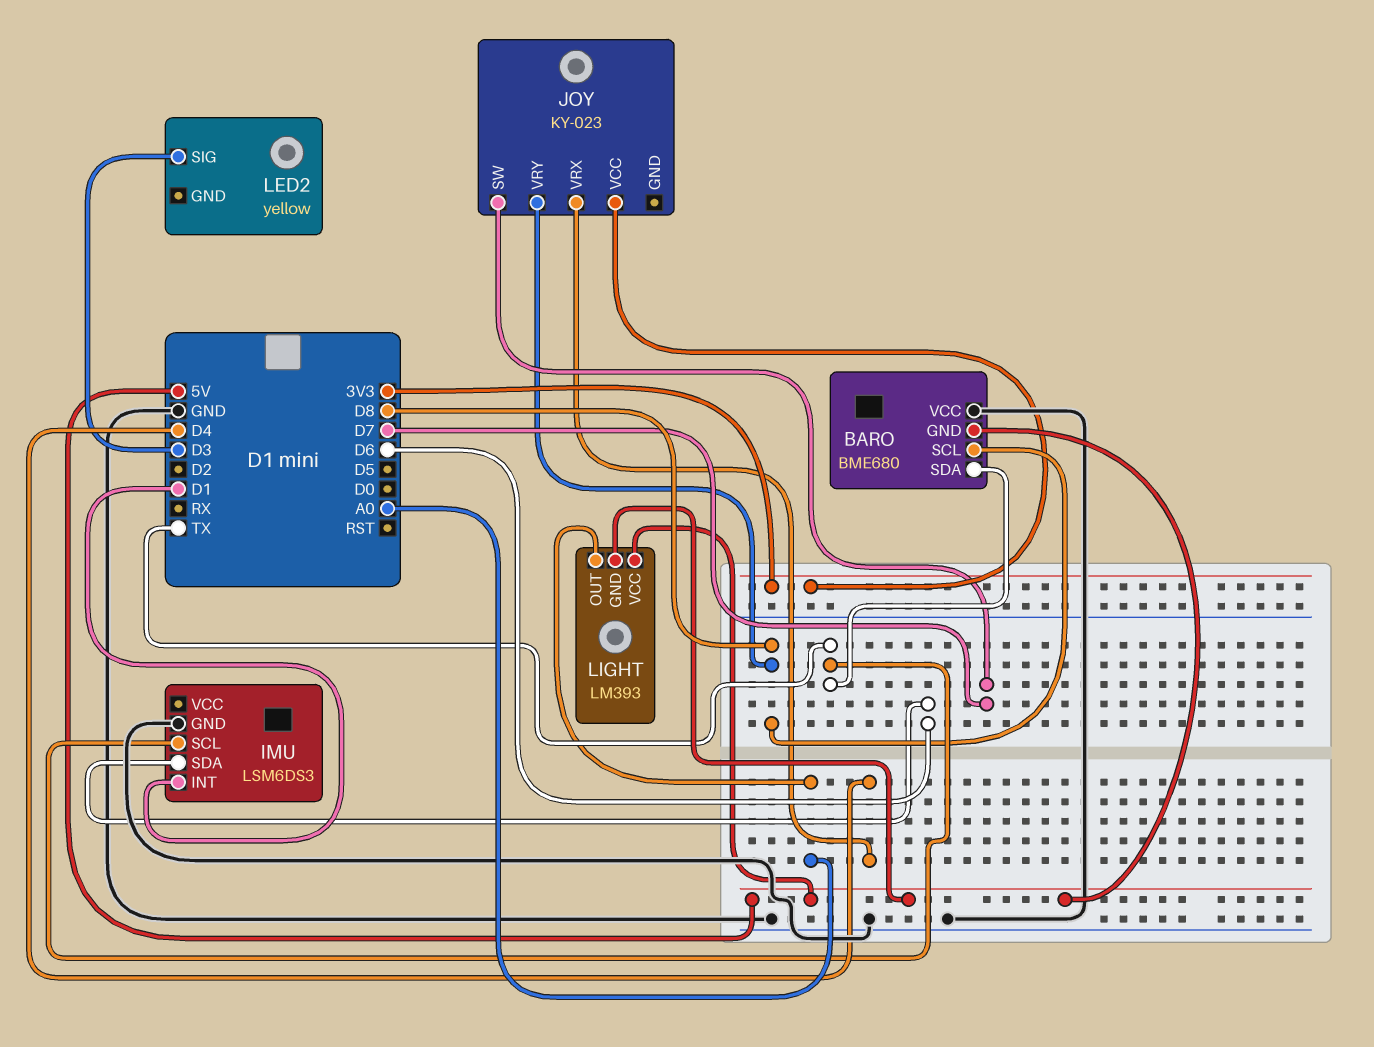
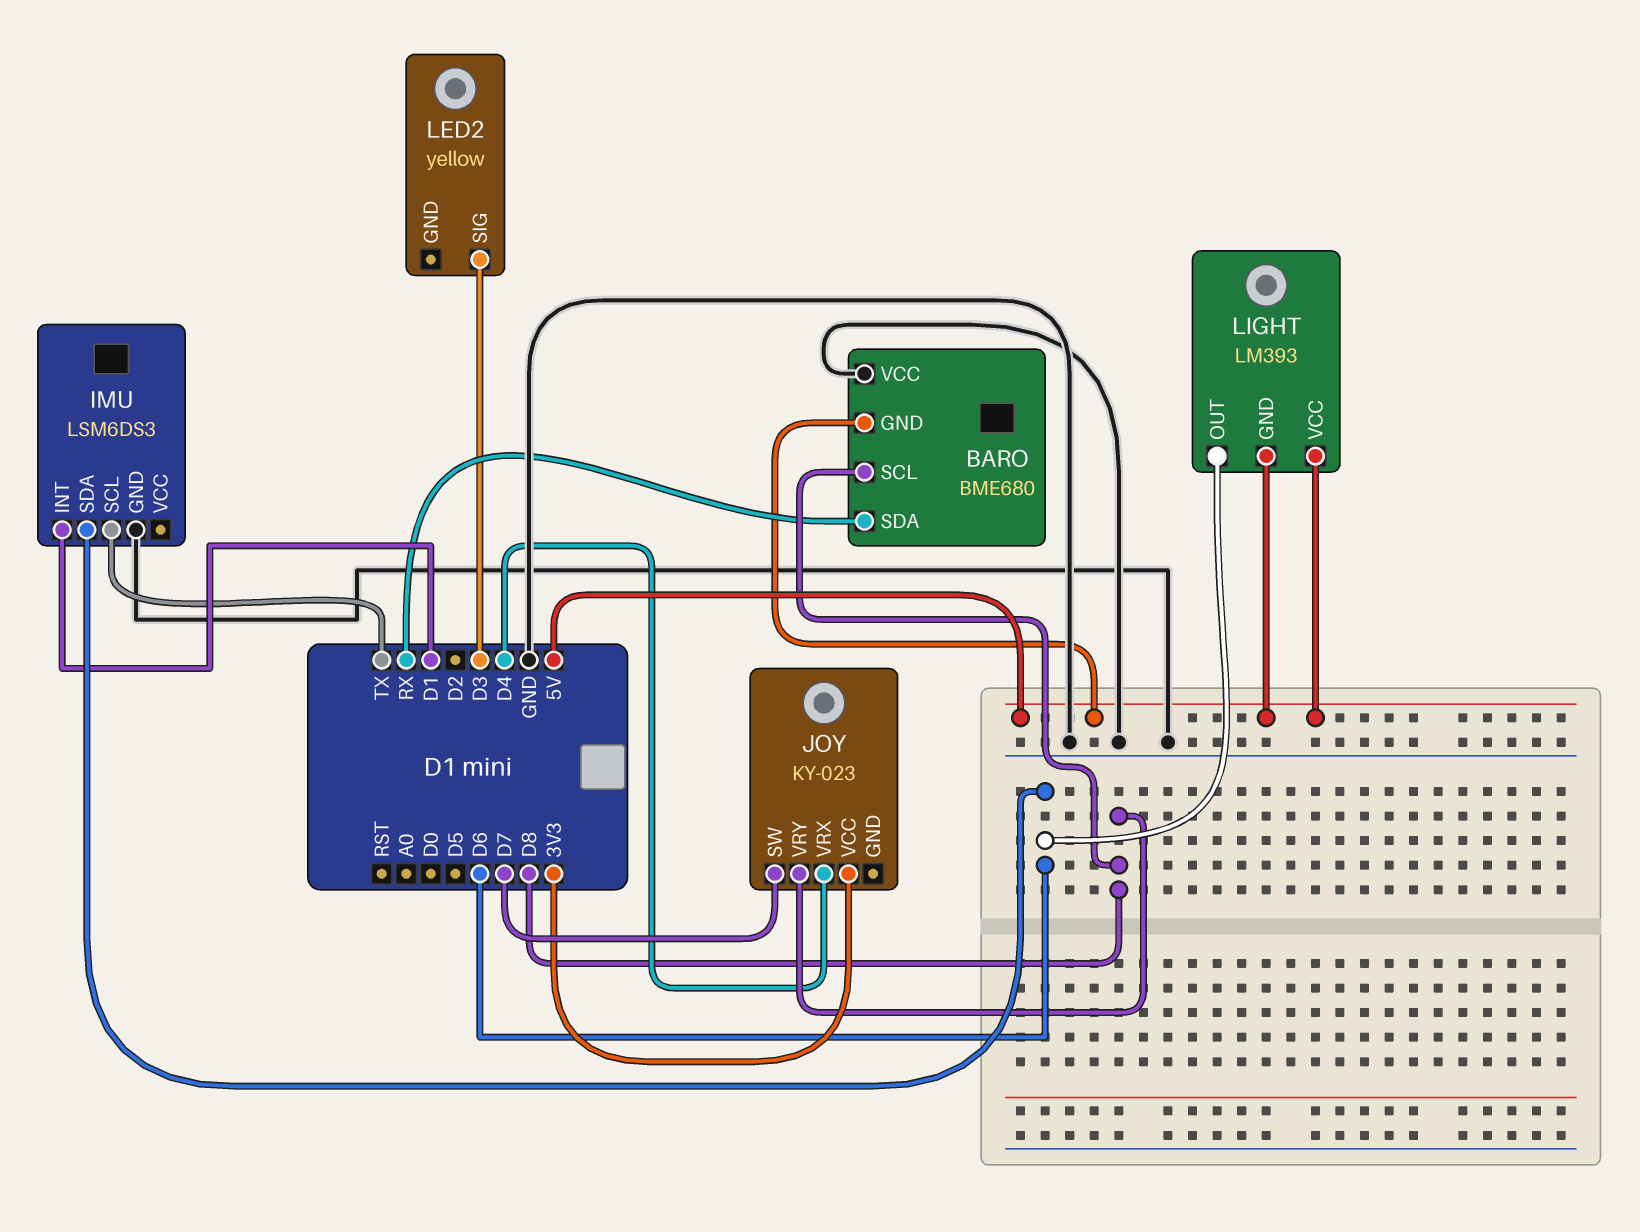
BARO pin SDA: TX -> RX
LIGHT pin OUT: A0 -> D6

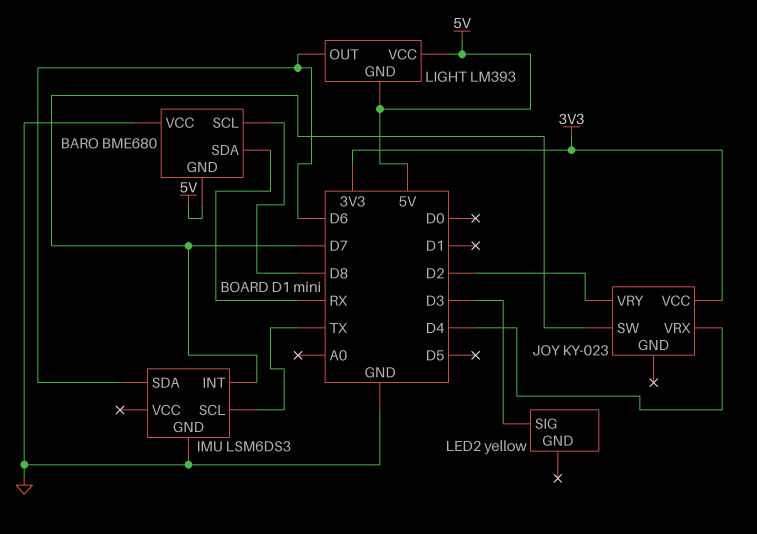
IMU pin INT: D1 -> D7
JOY pin VRY: D8 -> D2

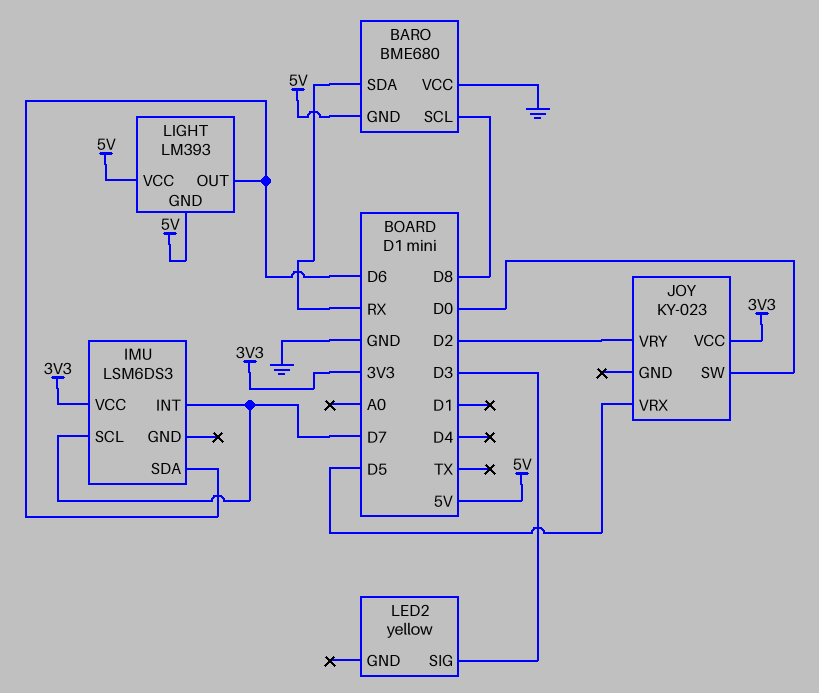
IMU pin GND: GND -> none
IMU pin SCL: TX -> D7
IMU pin VCC: none -> 3V3
JOY pin SW: D7 -> D0
JOY pin VRX: D4 -> D5

